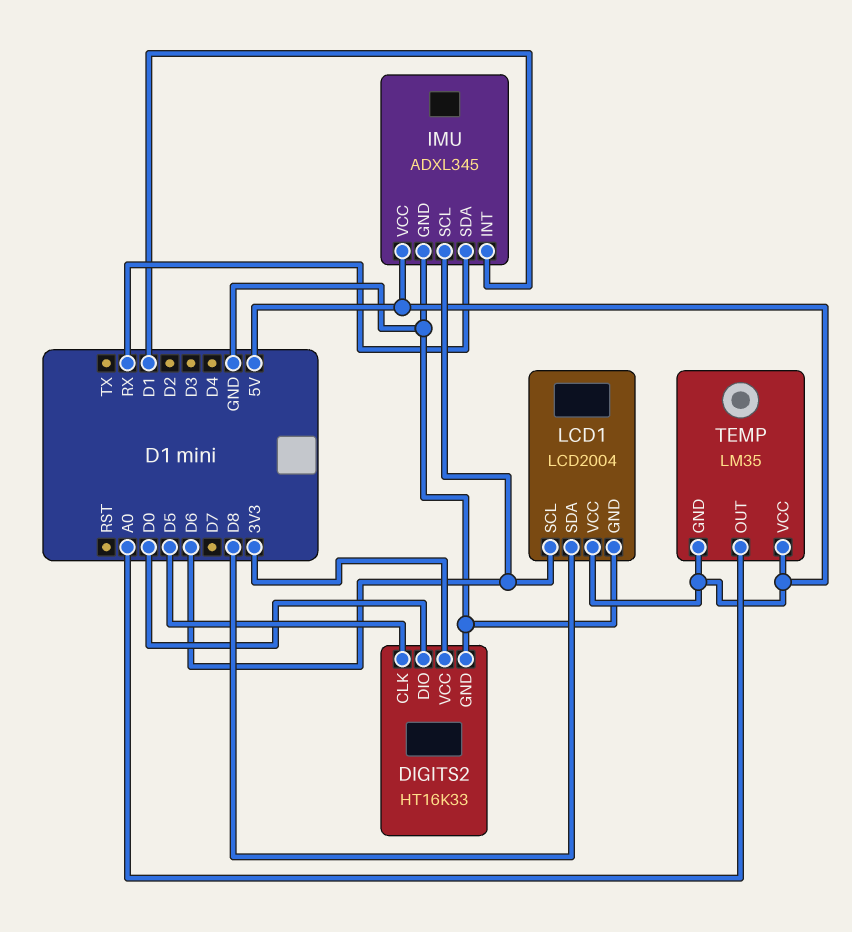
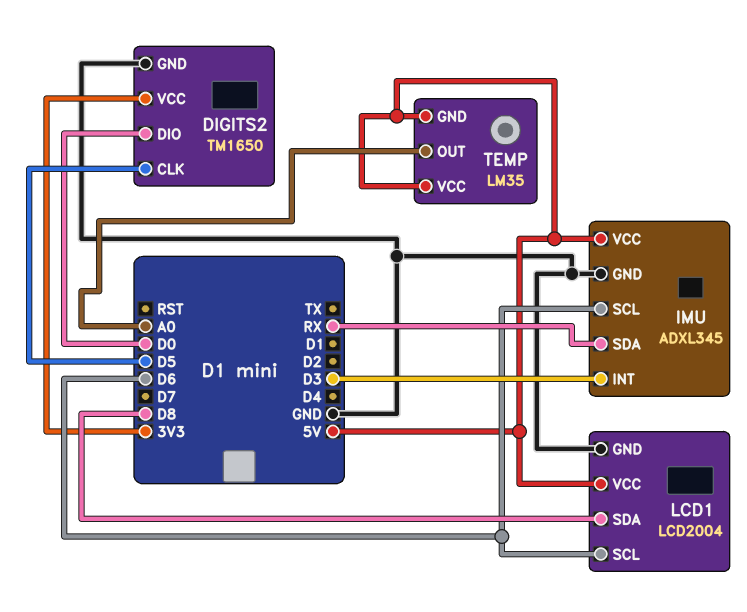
DIGITS2: HT16K33 -> TM1650
IMU pin INT: D1 -> D3

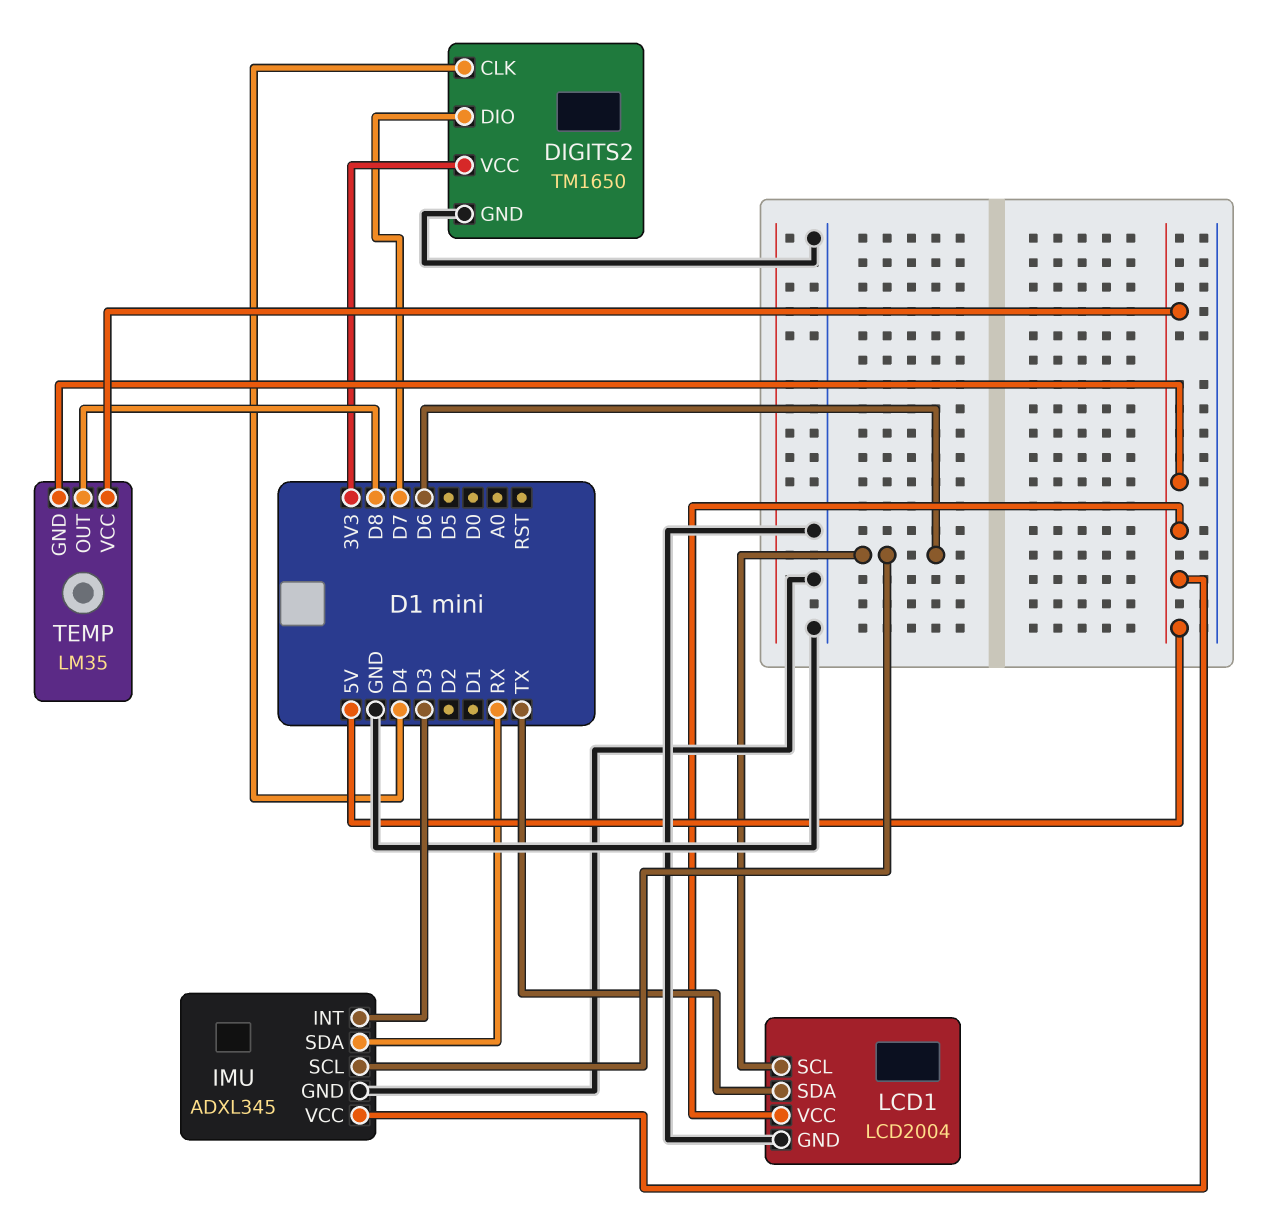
DIGITS2 pin CLK: D5 -> D4
DIGITS2 pin DIO: D0 -> D7
LCD1 pin SDA: D8 -> TX
TEMP pin OUT: A0 -> D8

